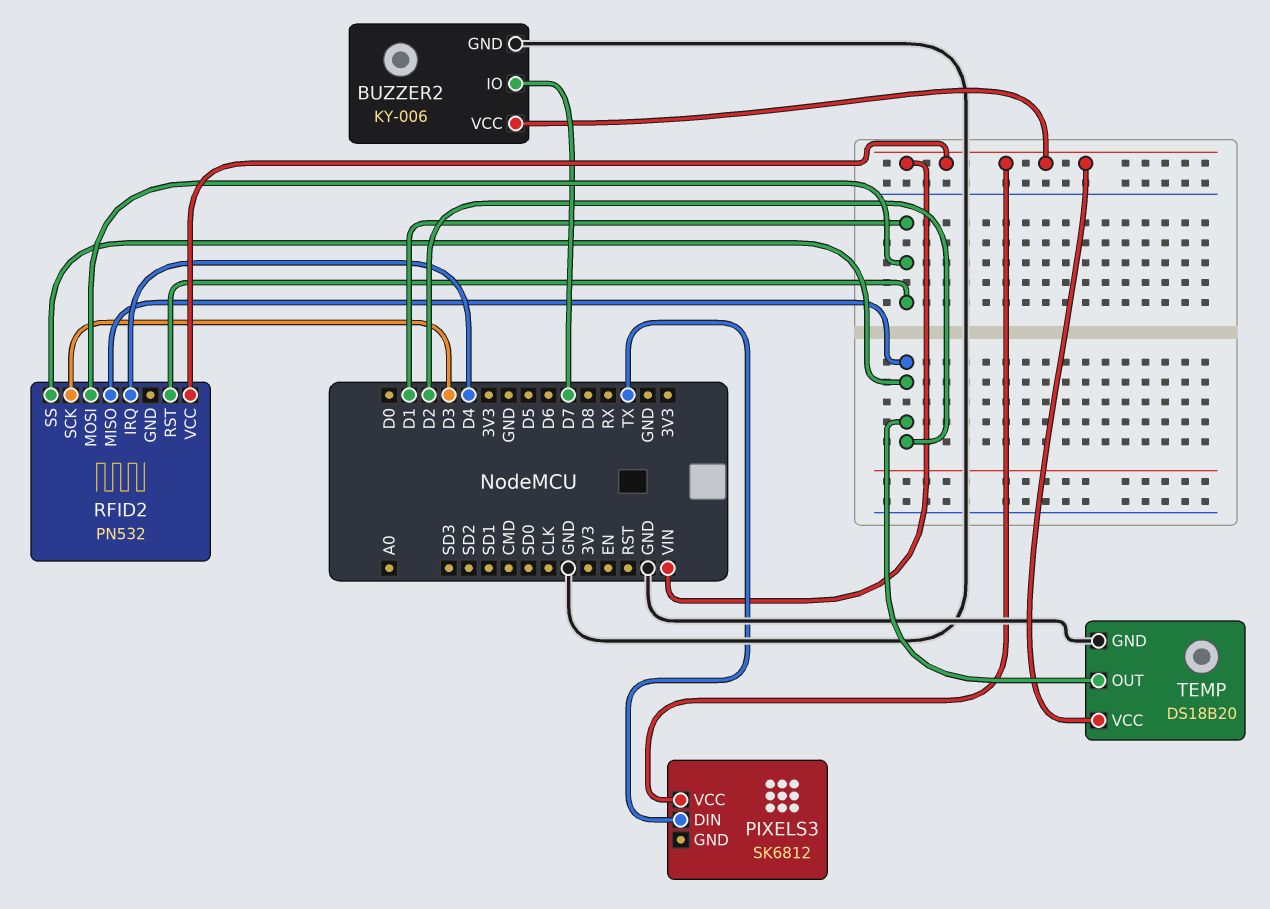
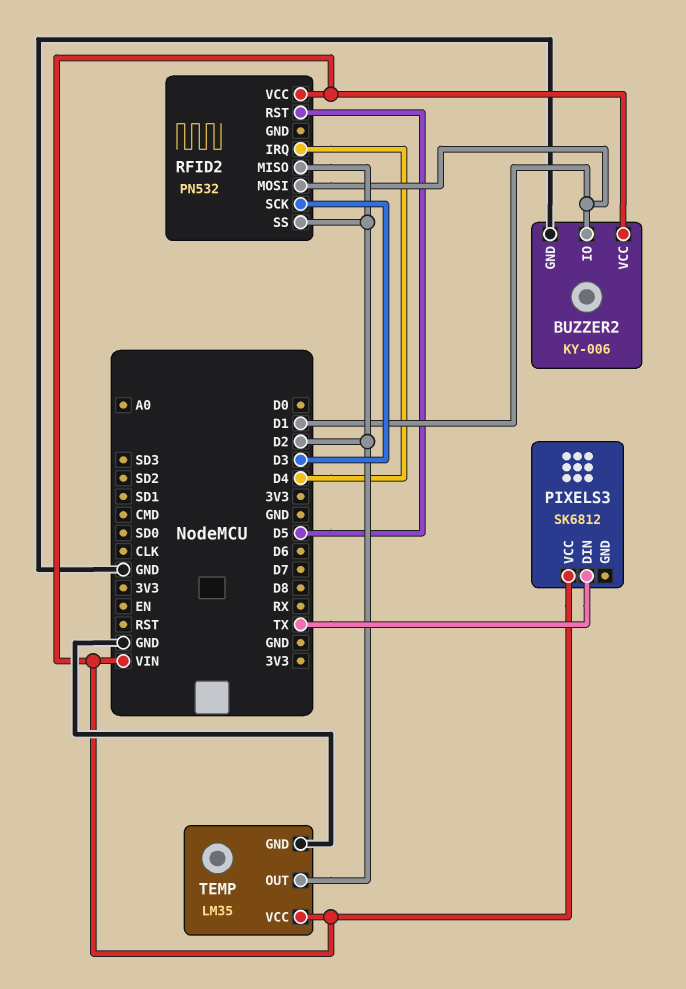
BUZZER2 pin IO: D7 -> D1
RFID2 pin RST: D1 -> D5
TEMP: DS18B20 -> LM35

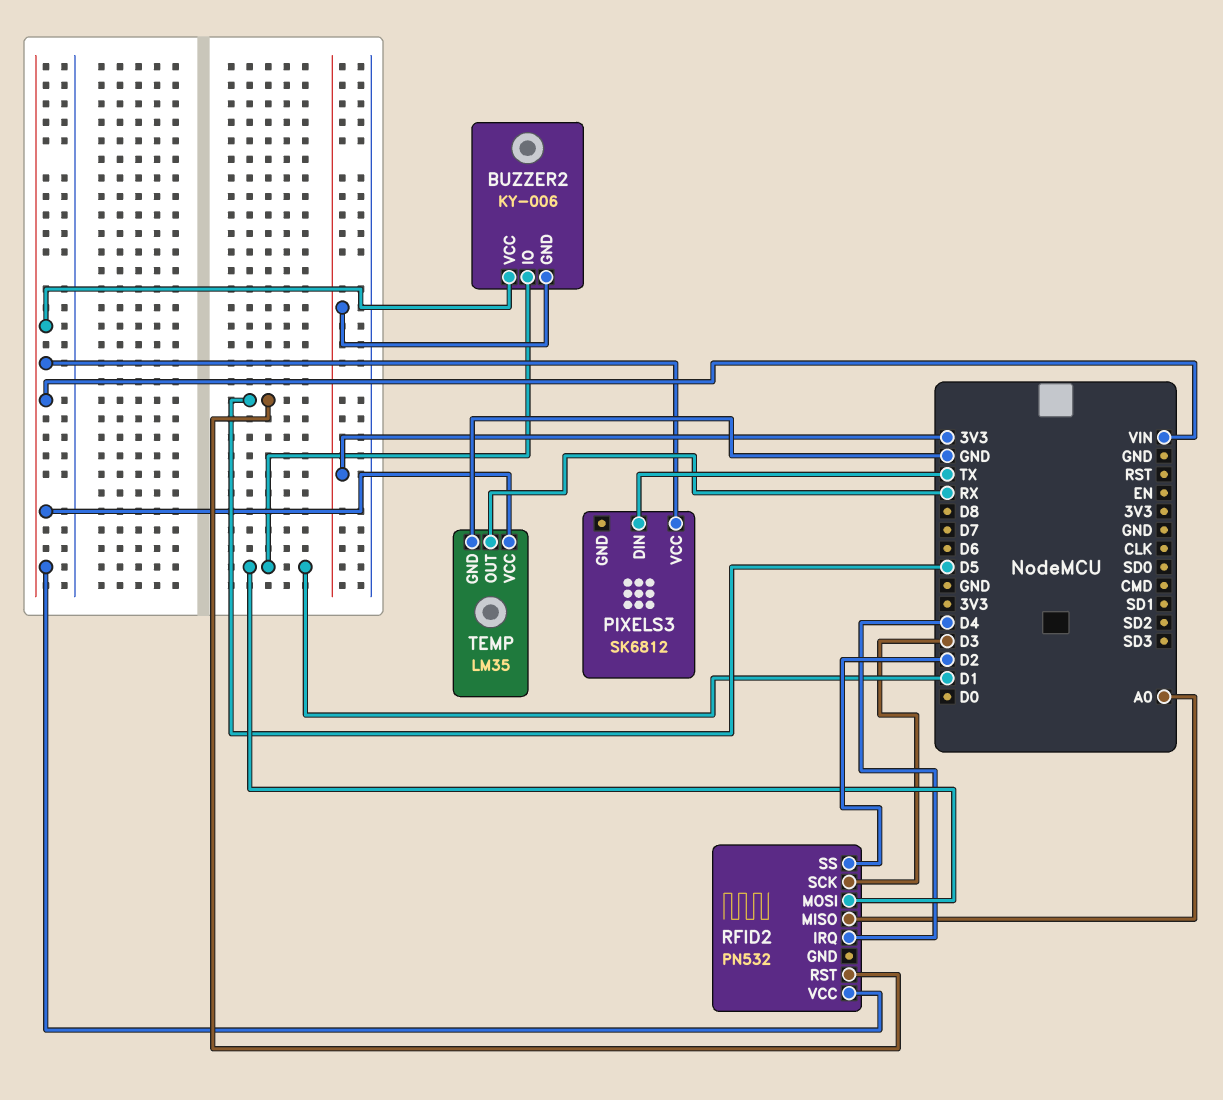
BUZZER2 pin GND: GND -> 3V3
RFID2 pin MISO: D2 -> A0
TEMP pin OUT: D2 -> RX

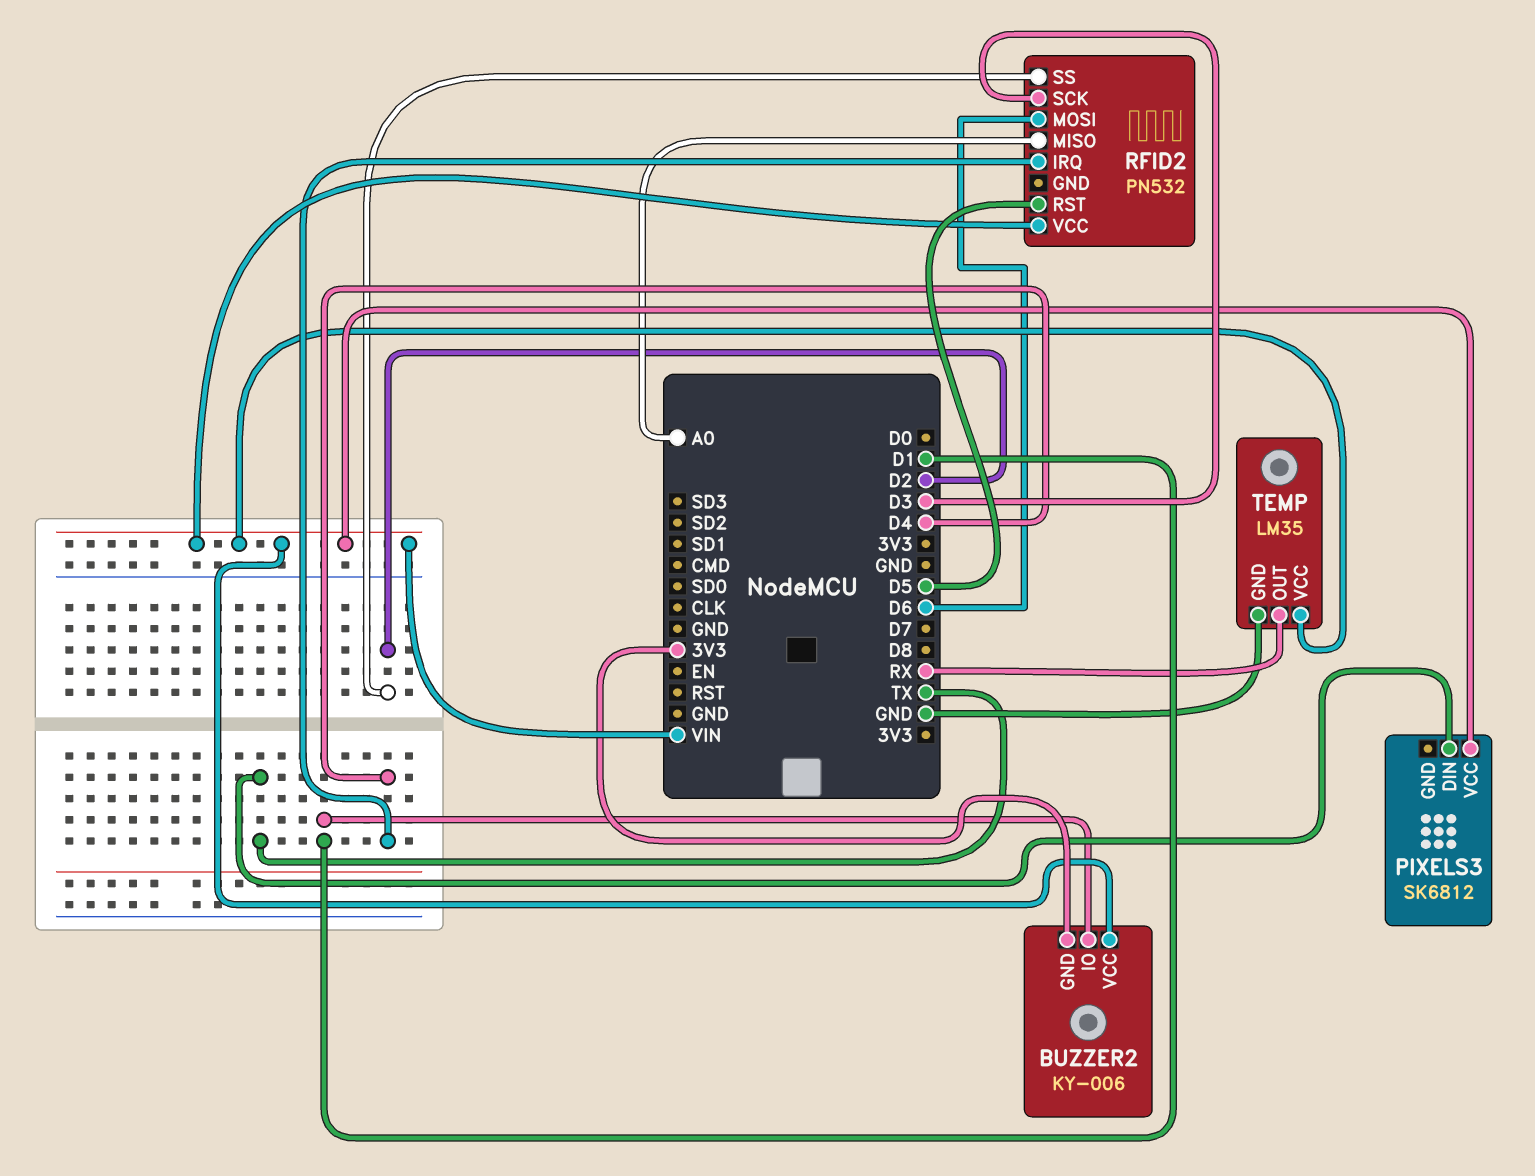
RFID2 pin MOSI: D1 -> D6

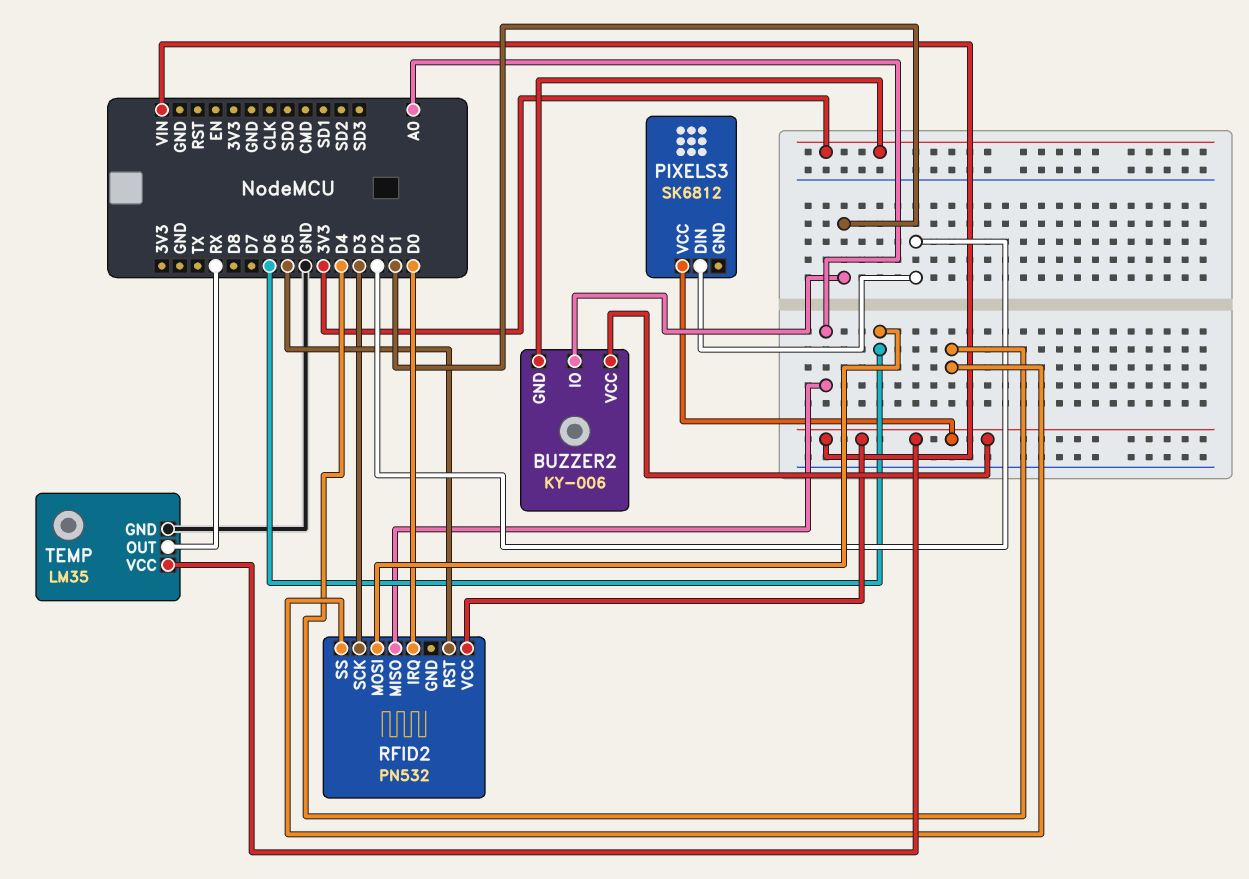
PIXELS3 pin DIN: TX -> D2
RFID2 pin IRQ: D4 -> D0
RFID2 pin SS: D2 -> D4

